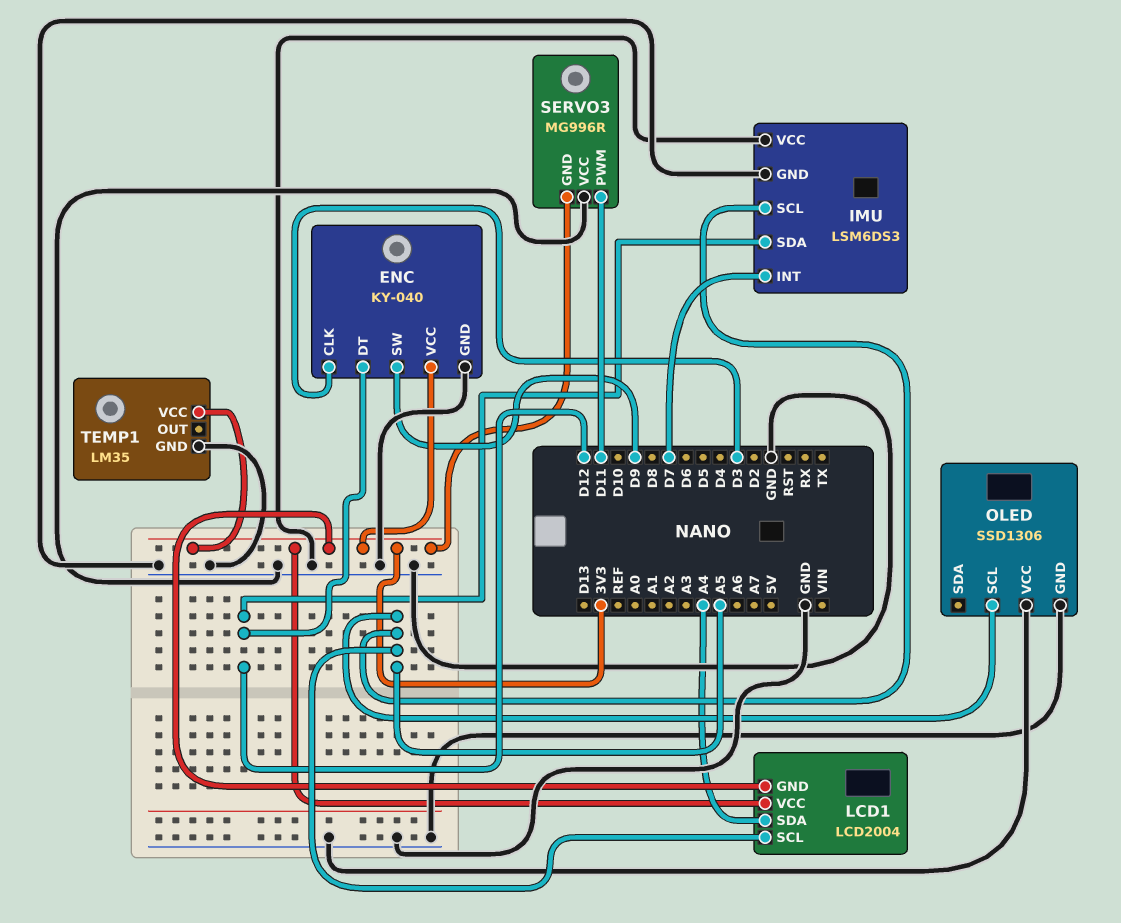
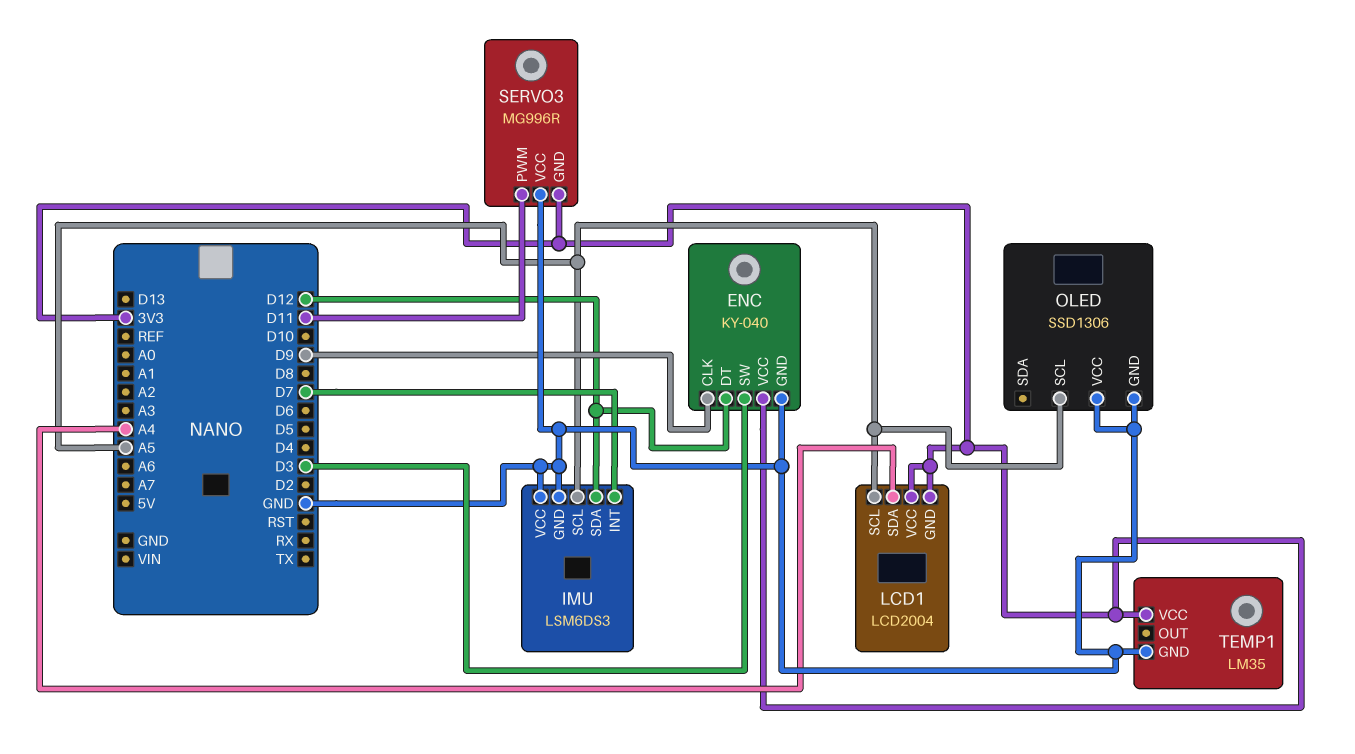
ENC pin CLK: D3 -> D9
ENC pin SW: D9 -> D3

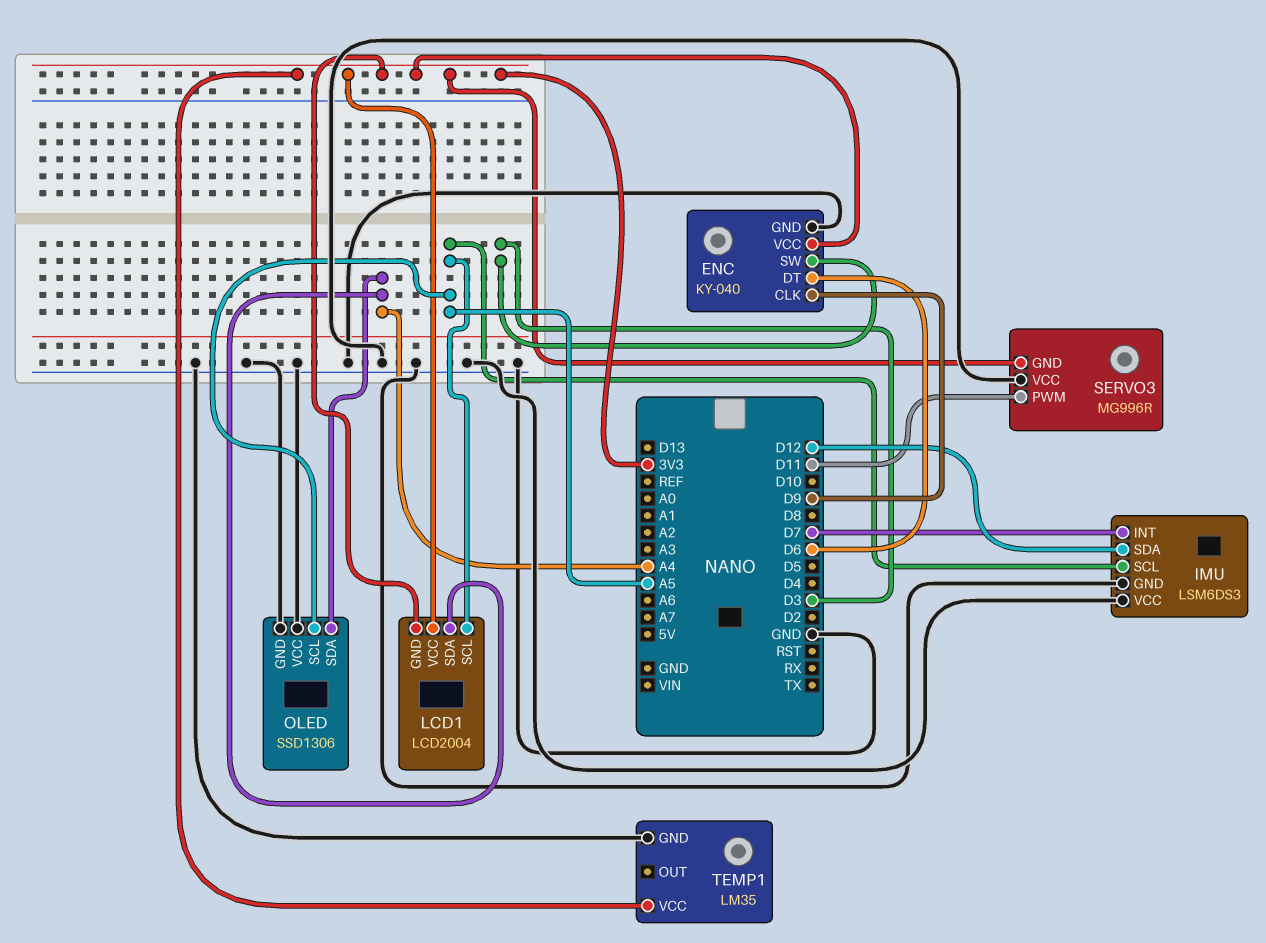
ENC pin DT: D12 -> D6
OLED pin SDA: none -> A4

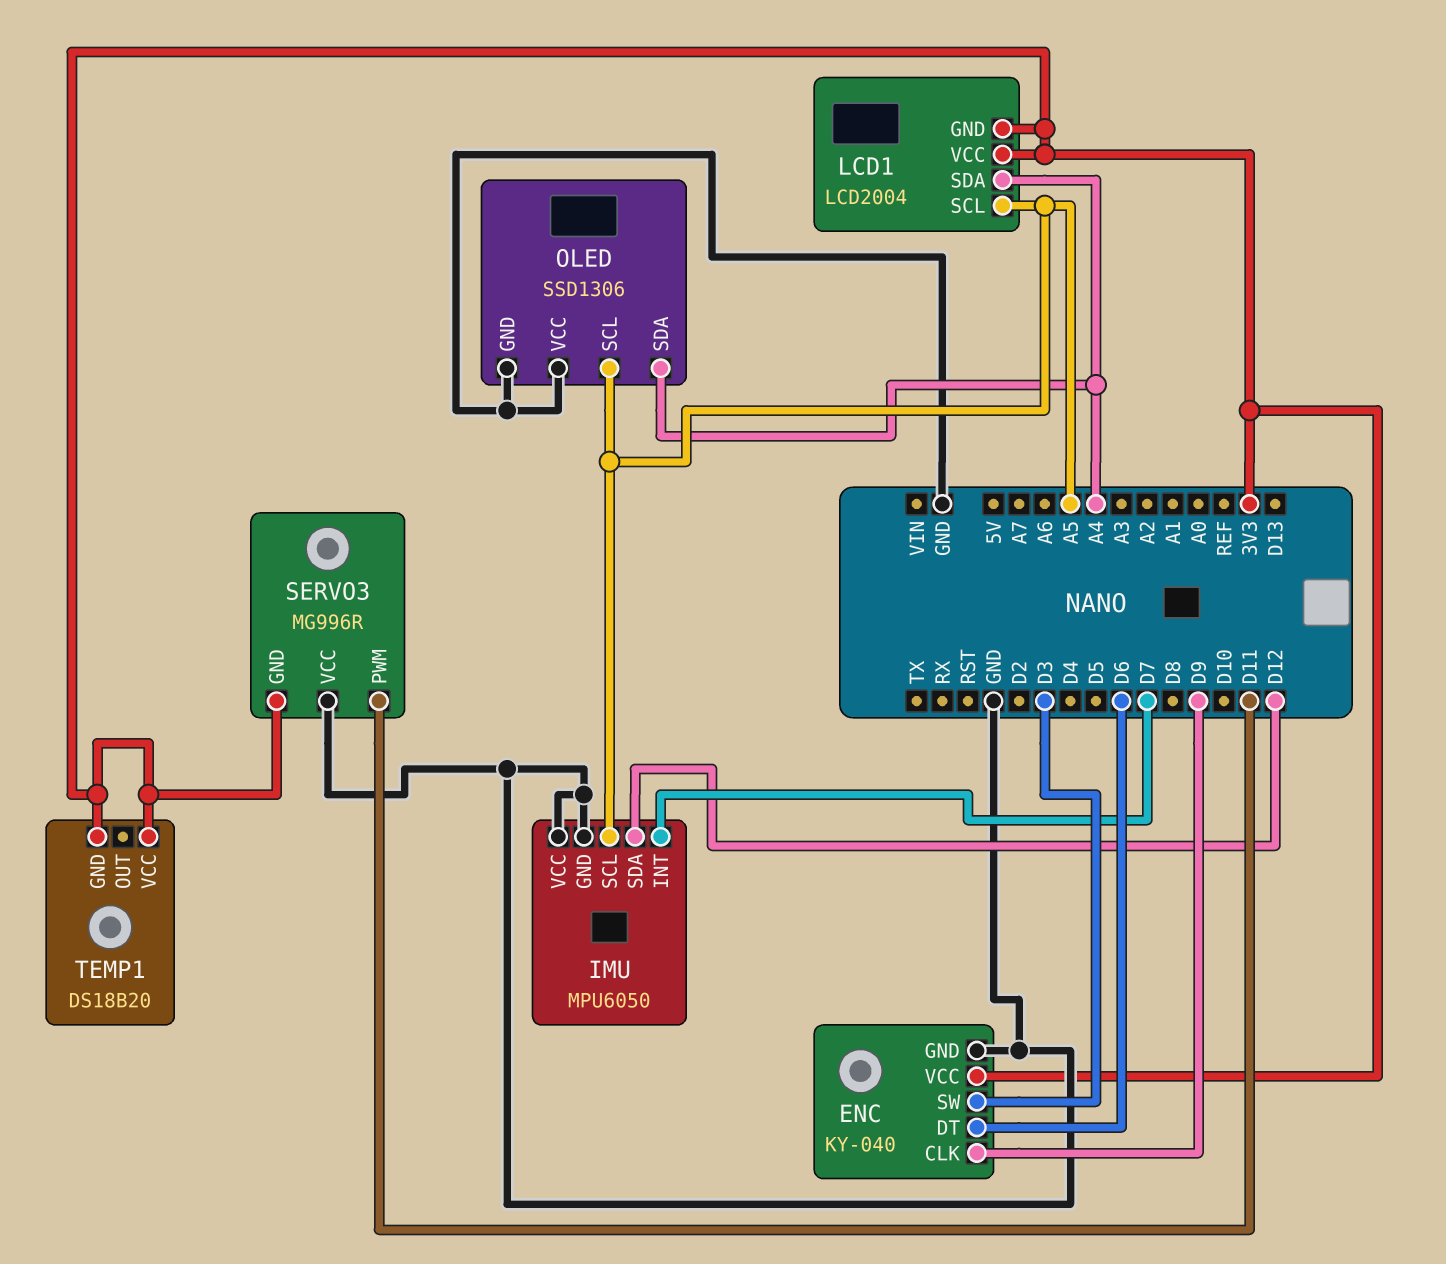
IMU: LSM6DS3 -> MPU6050
TEMP1: LM35 -> DS18B20
TEMP1 pin GND: GND -> 3V3

